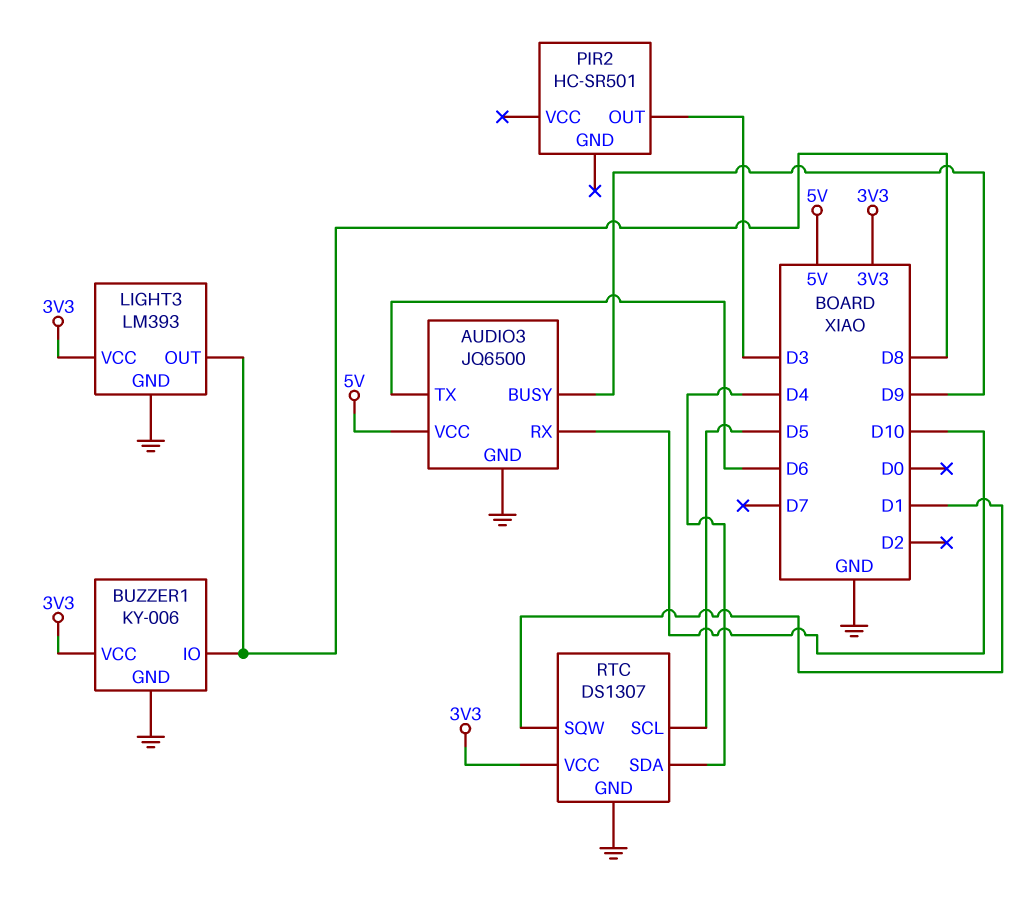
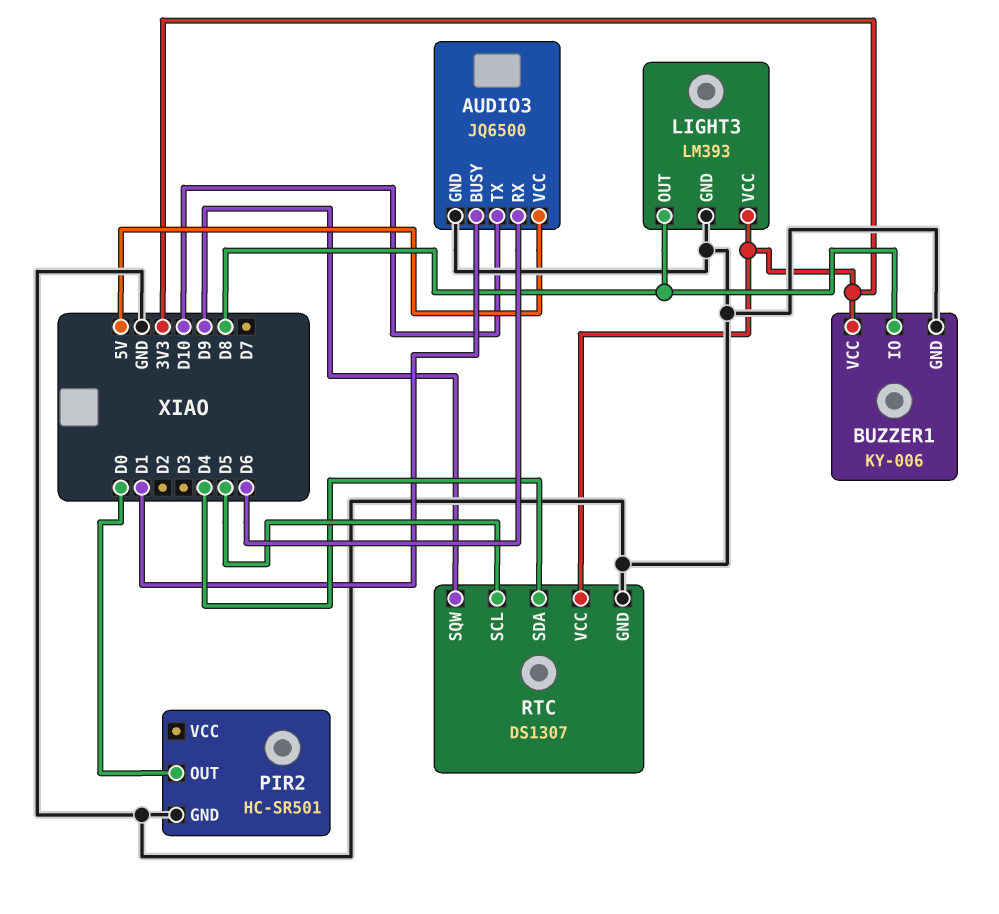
AUDIO3 pin BUSY: D9 -> D1
AUDIO3 pin RX: D10 -> D6
AUDIO3 pin TX: D6 -> D10
PIR2 pin GND: none -> GND
PIR2 pin OUT: D3 -> D0
RTC pin SQW: D1 -> D9

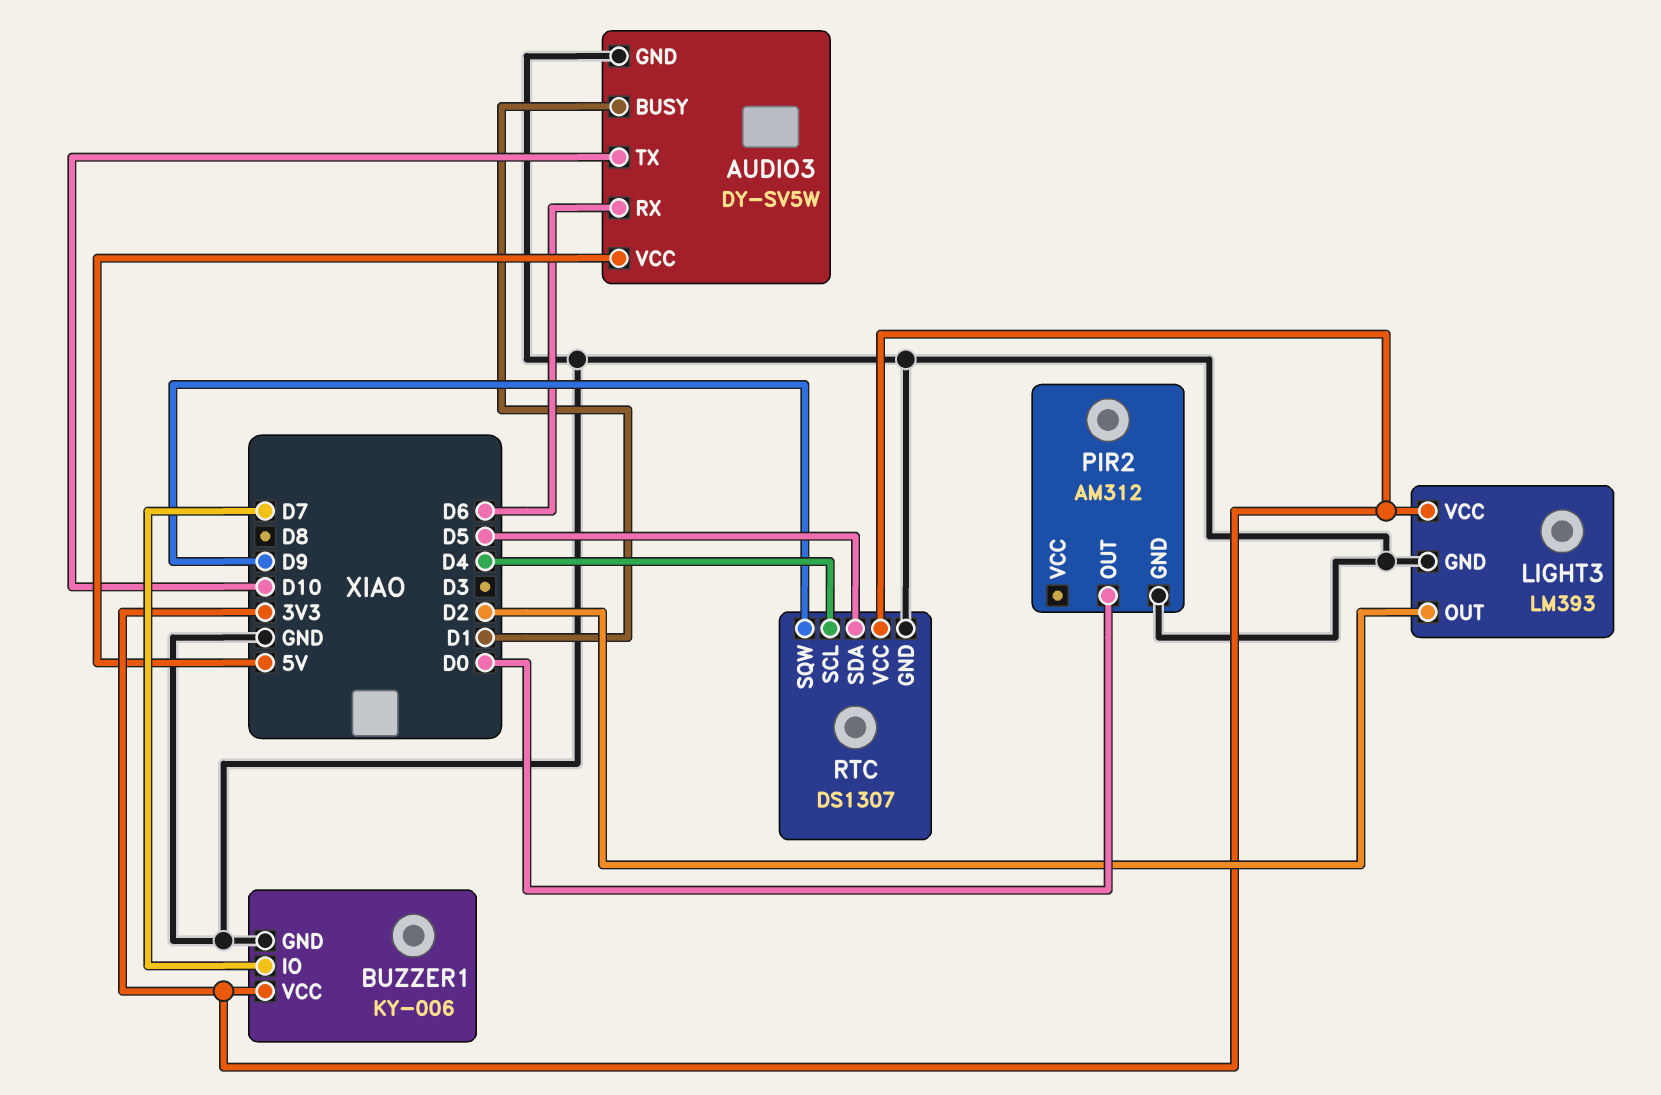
AUDIO3: JQ6500 -> DY-SV5W
BUZZER1 pin IO: D8 -> D7
LIGHT3 pin OUT: D8 -> D2
PIR2: HC-SR501 -> AM312
RTC pin SCL: D5 -> D4
RTC pin SDA: D4 -> D5

